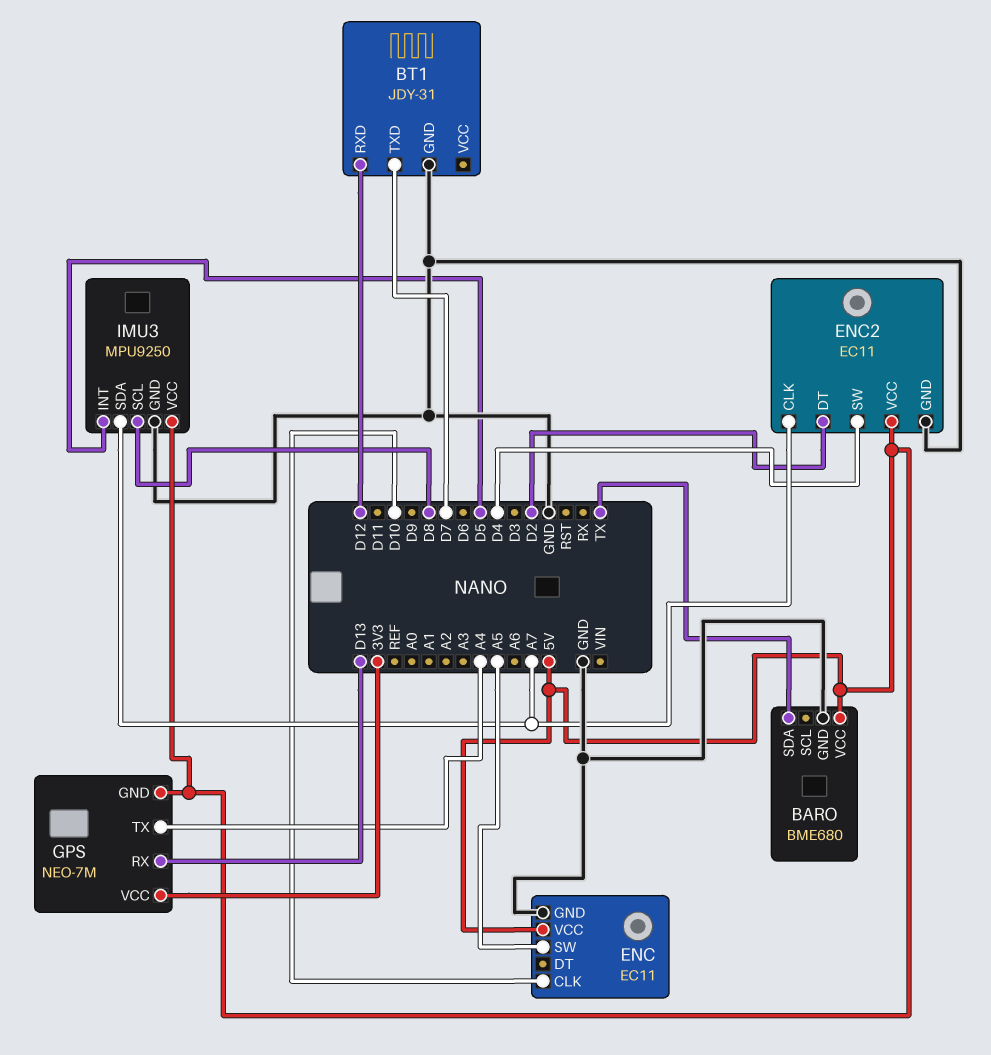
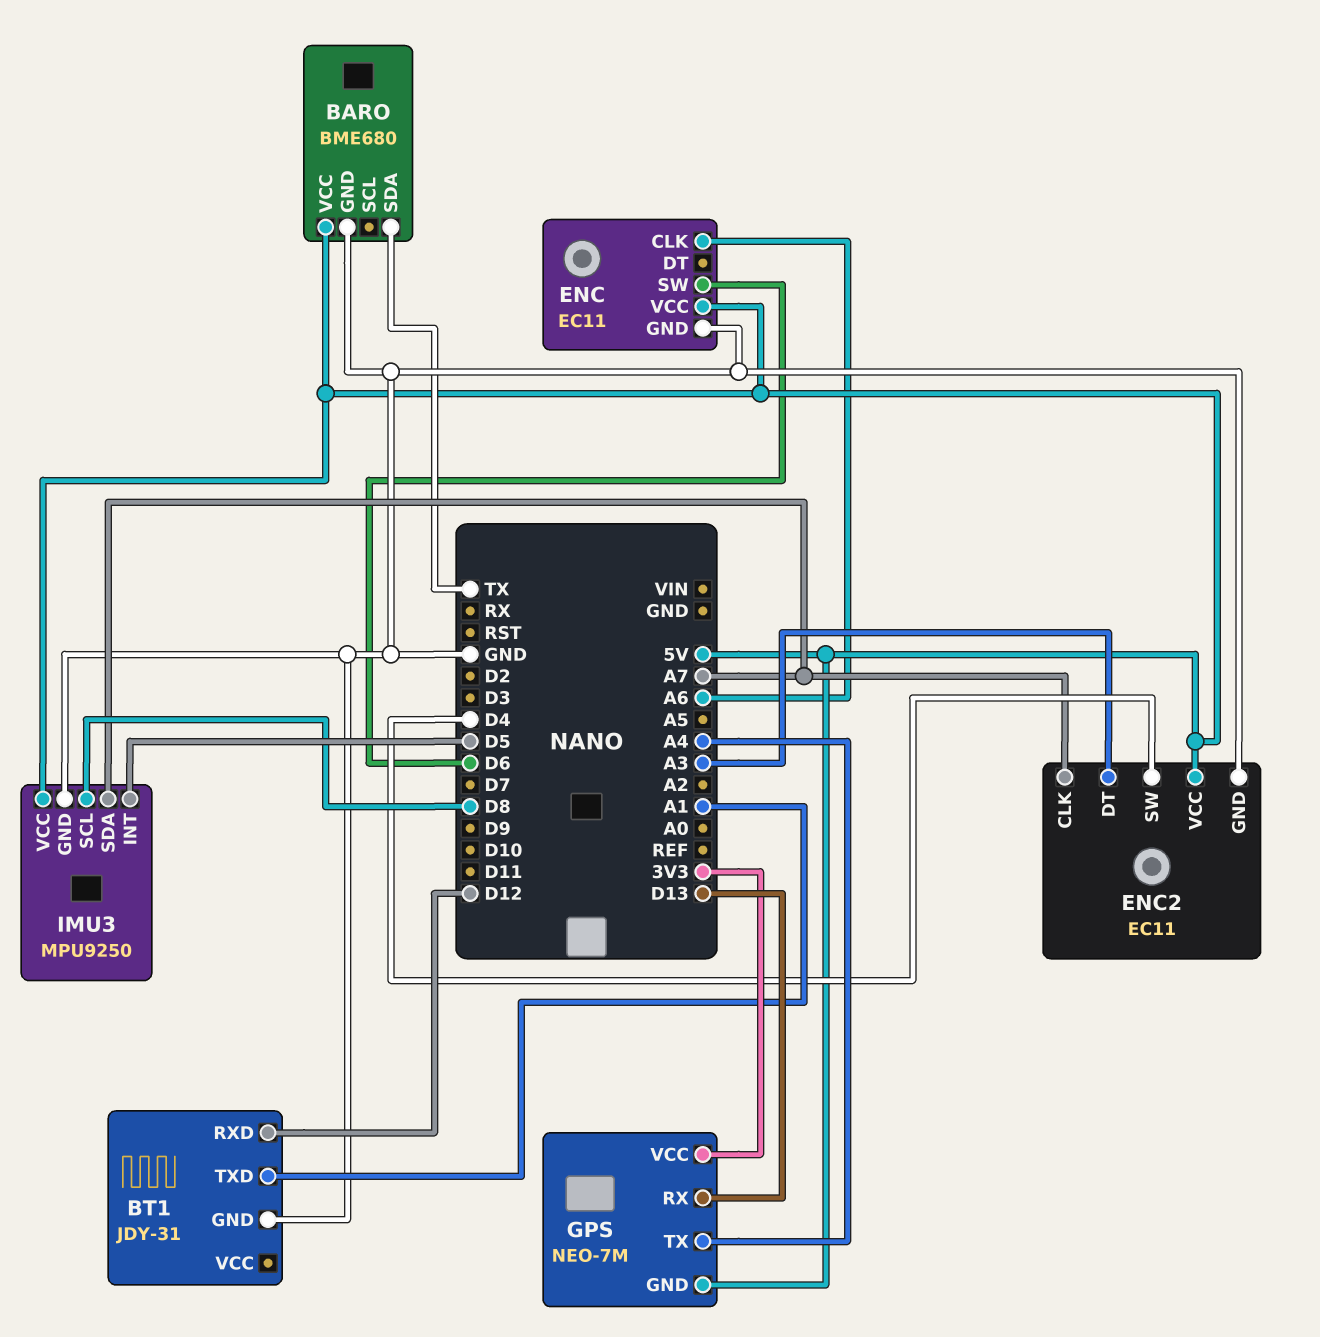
BT1 pin TXD: D7 -> A1
ENC pin CLK: D10 -> A6
ENC pin SW: A5 -> D6
ENC2 pin DT: D2 -> A3

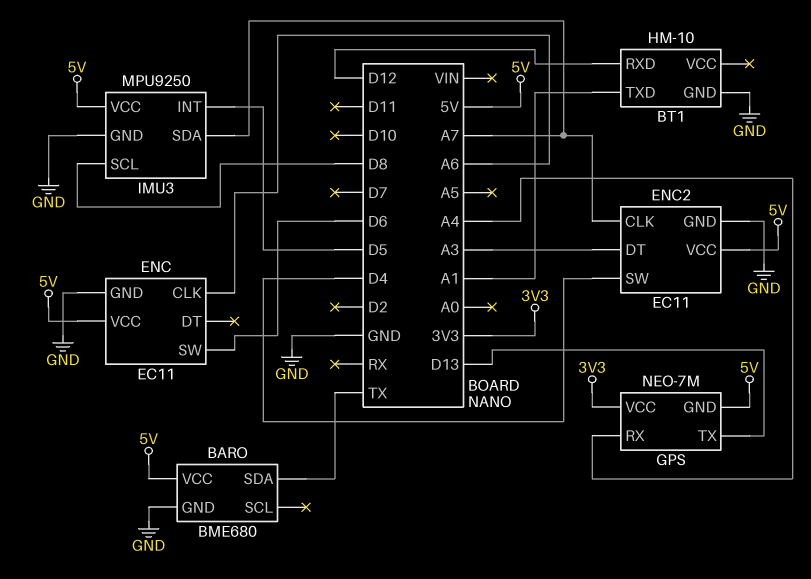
BT1: JDY-31 -> HM-10
GPS pin RX: D13 -> A4
GPS pin TX: A4 -> D13

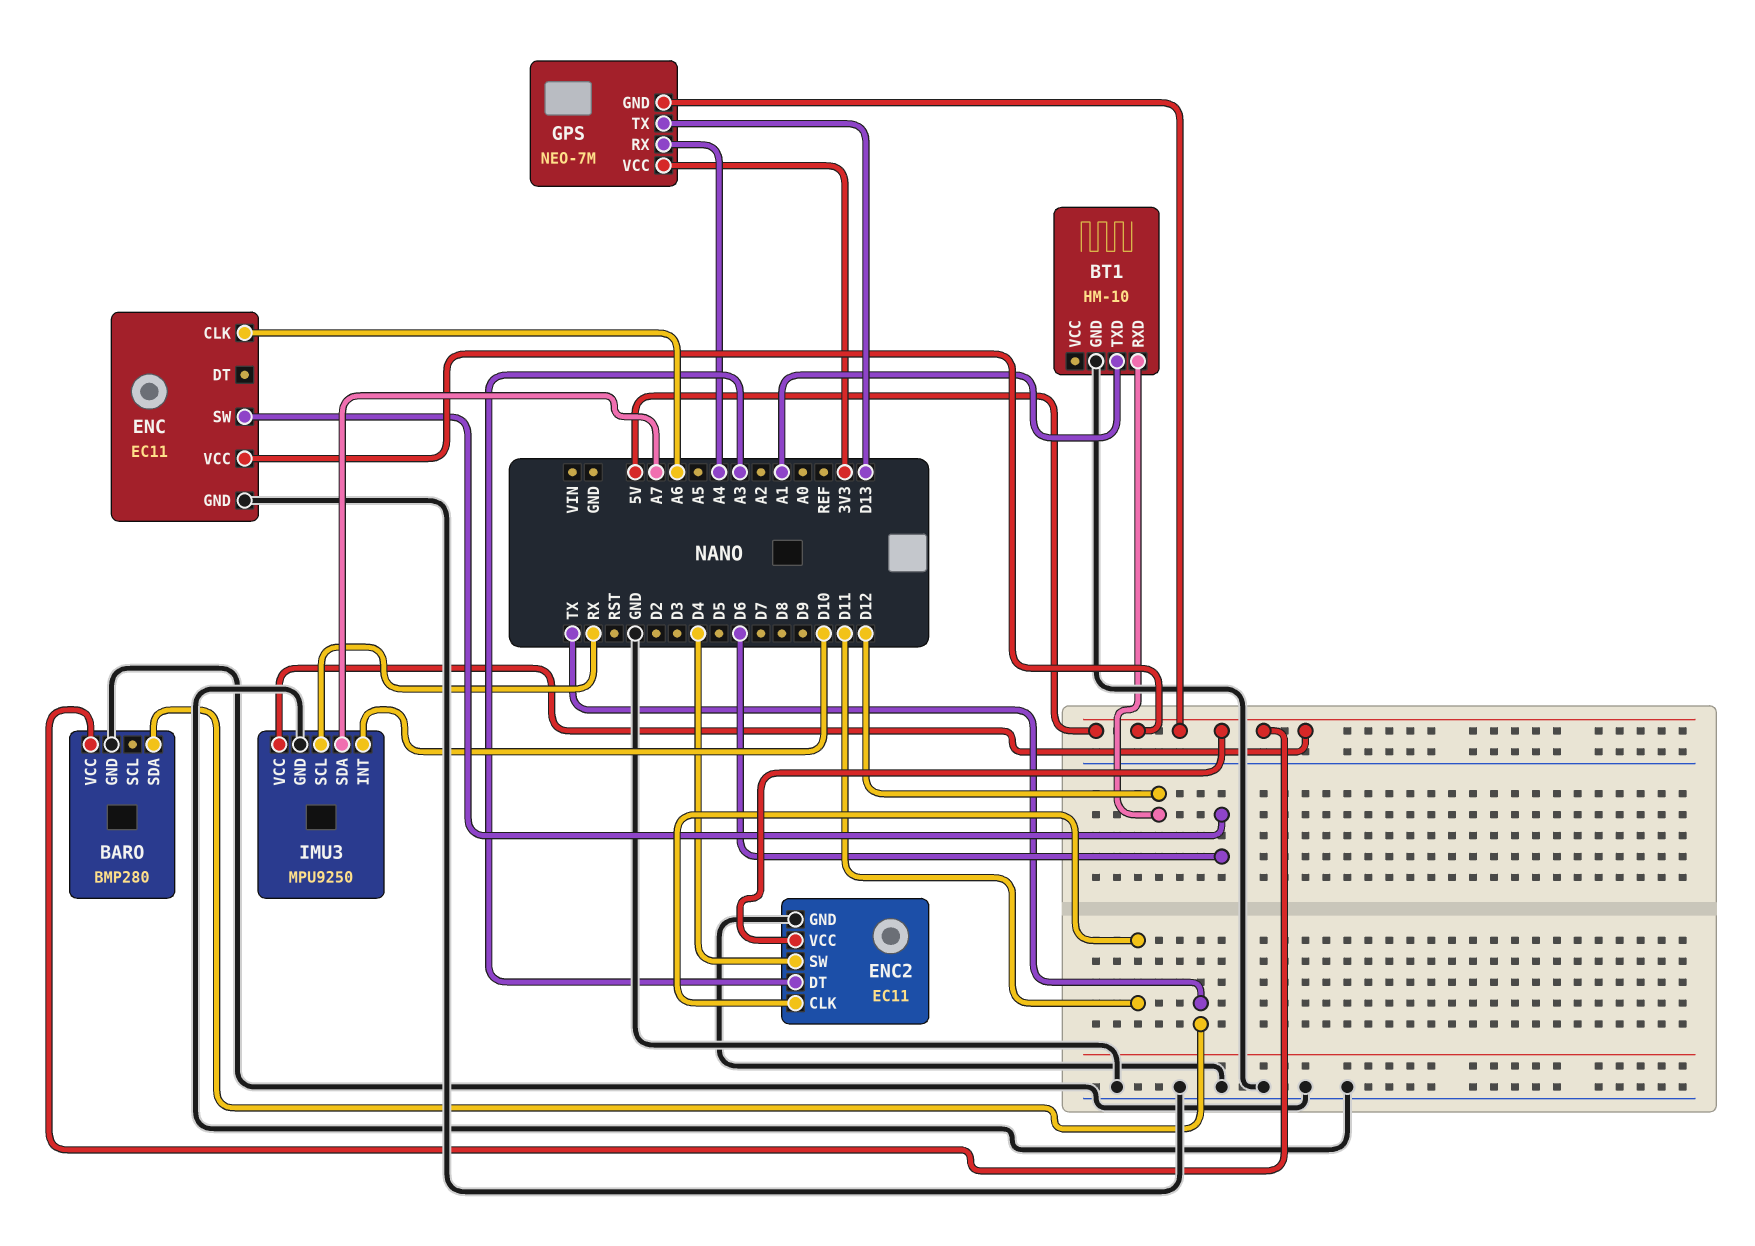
BARO: BME680 -> BMP280
ENC2 pin CLK: A7 -> D11
IMU3 pin INT: D5 -> D10
IMU3 pin SCL: D8 -> RX

